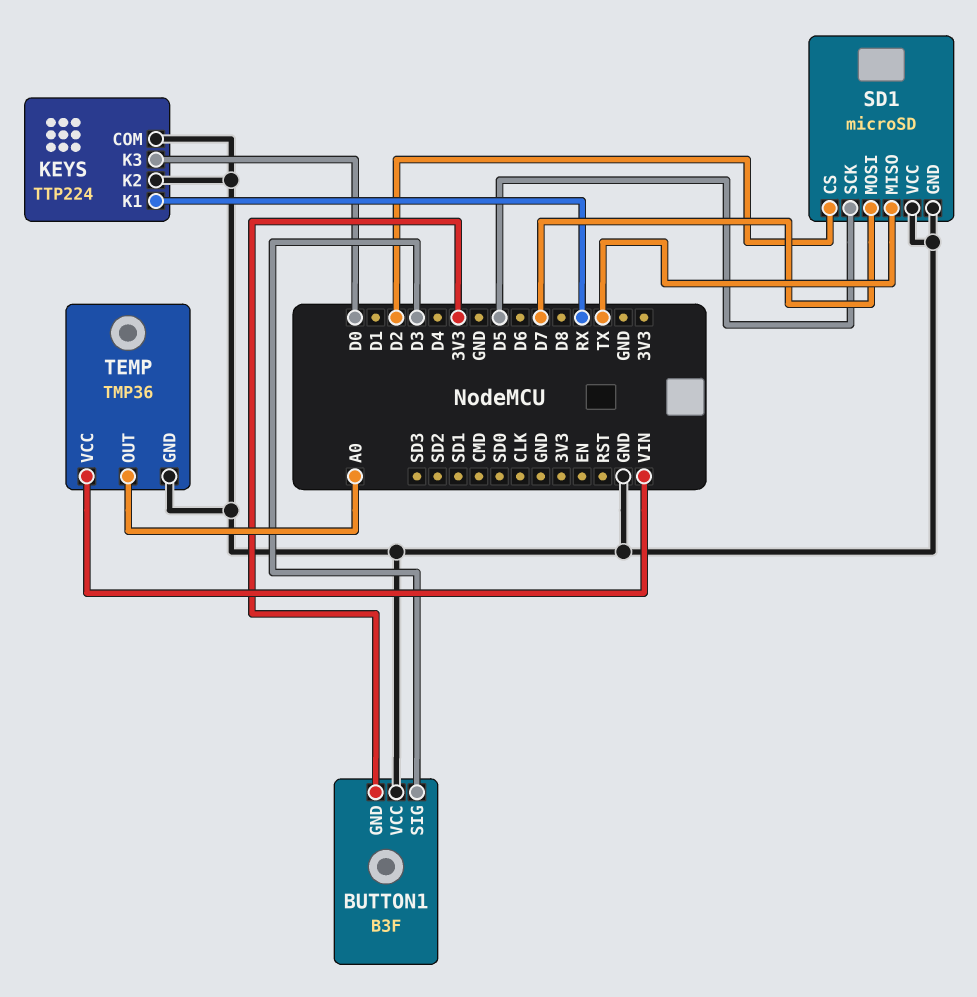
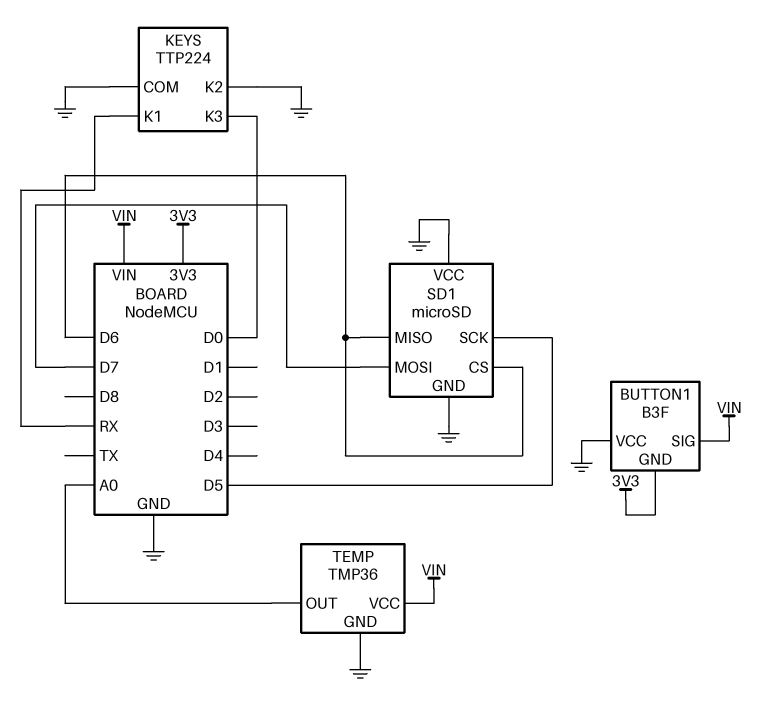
BUTTON1 pin SIG: D3 -> VIN
SD1 pin CS: D2 -> D6
SD1 pin MISO: TX -> D6

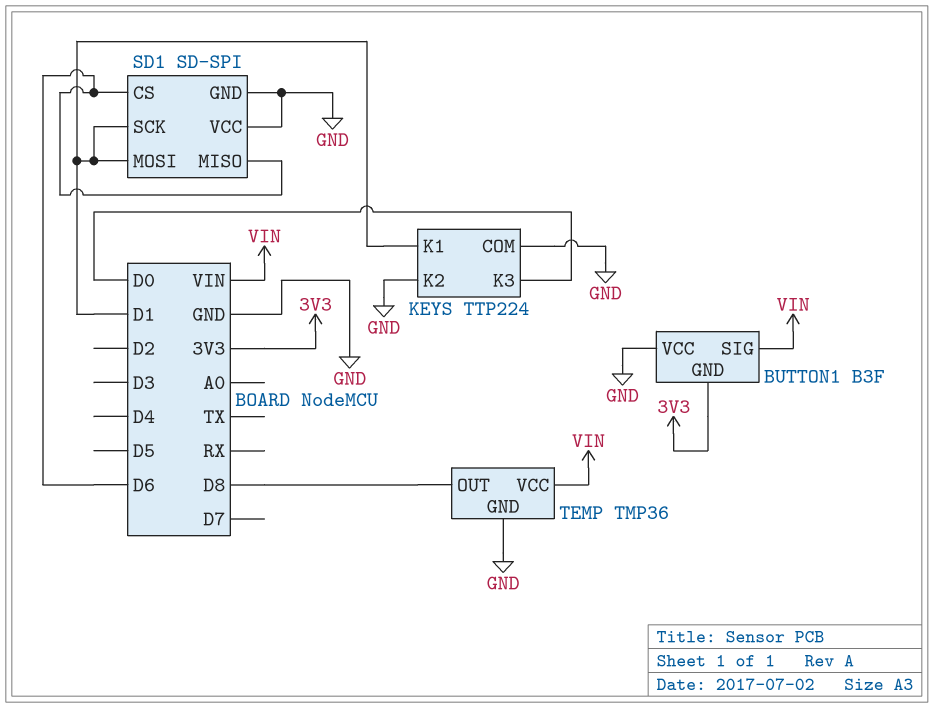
KEYS pin K1: RX -> D1
SD1: microSD -> SD-SPI
SD1 pin MOSI: D7 -> D1
SD1 pin SCK: D5 -> D1
TEMP pin OUT: A0 -> D8

